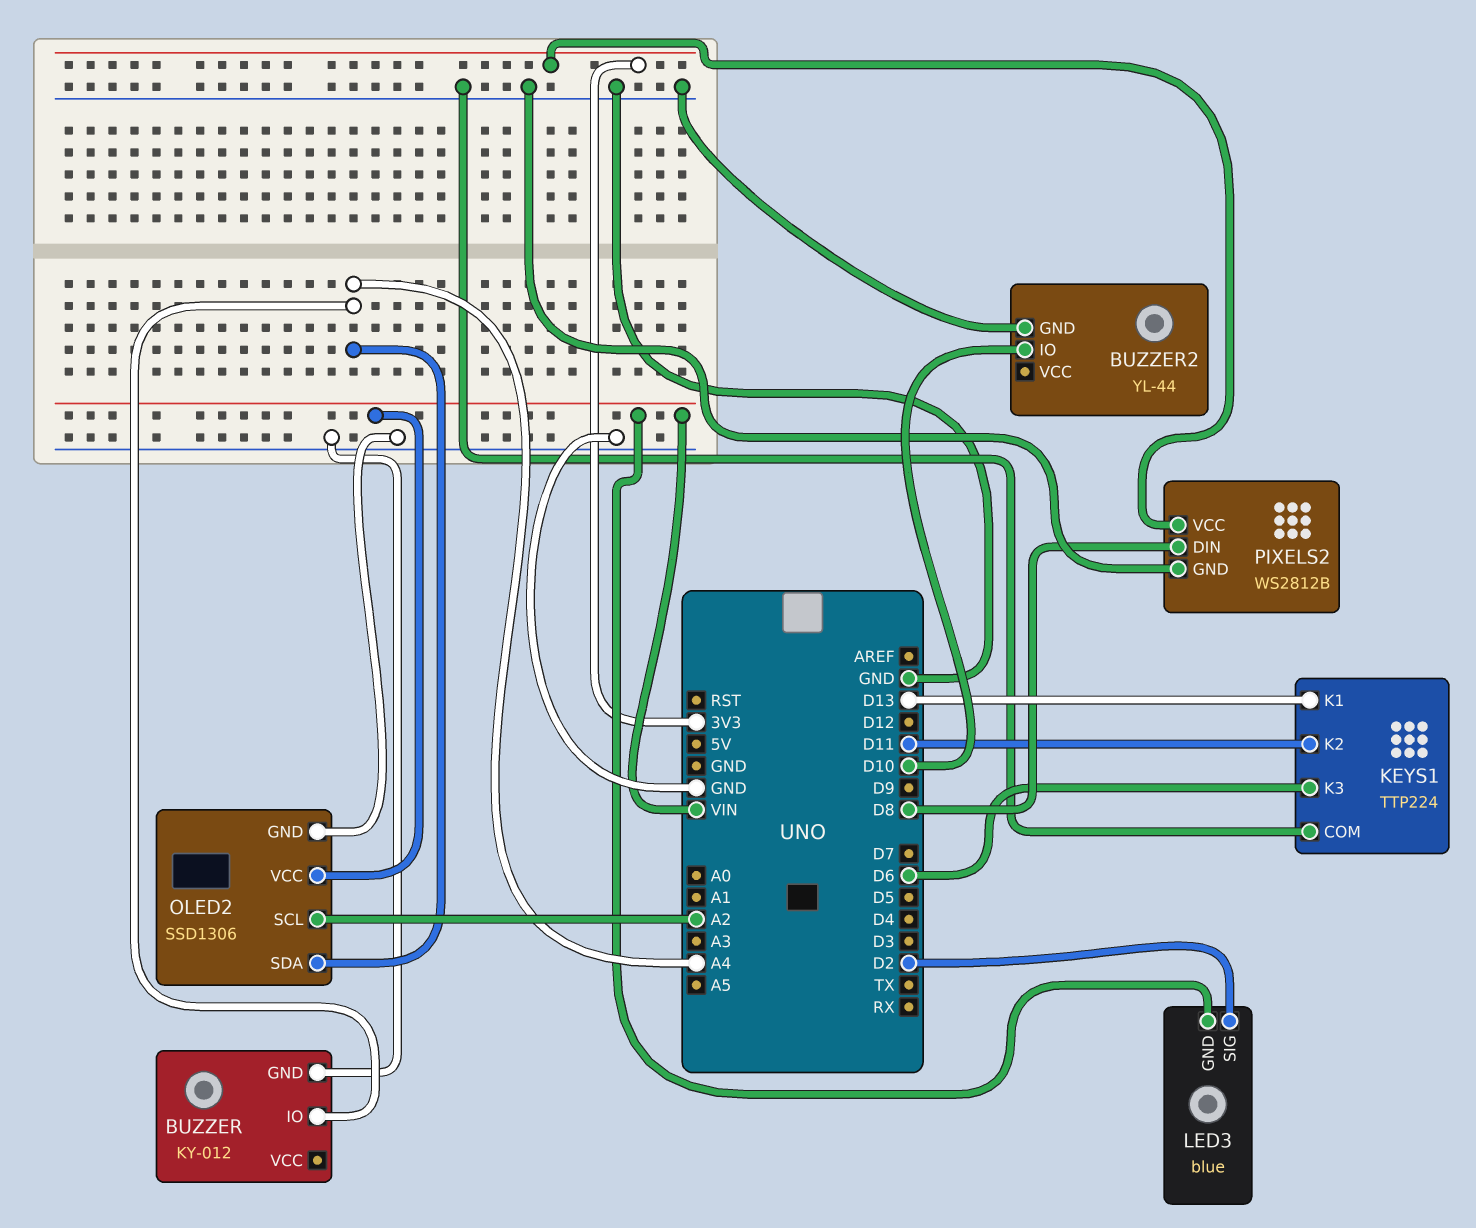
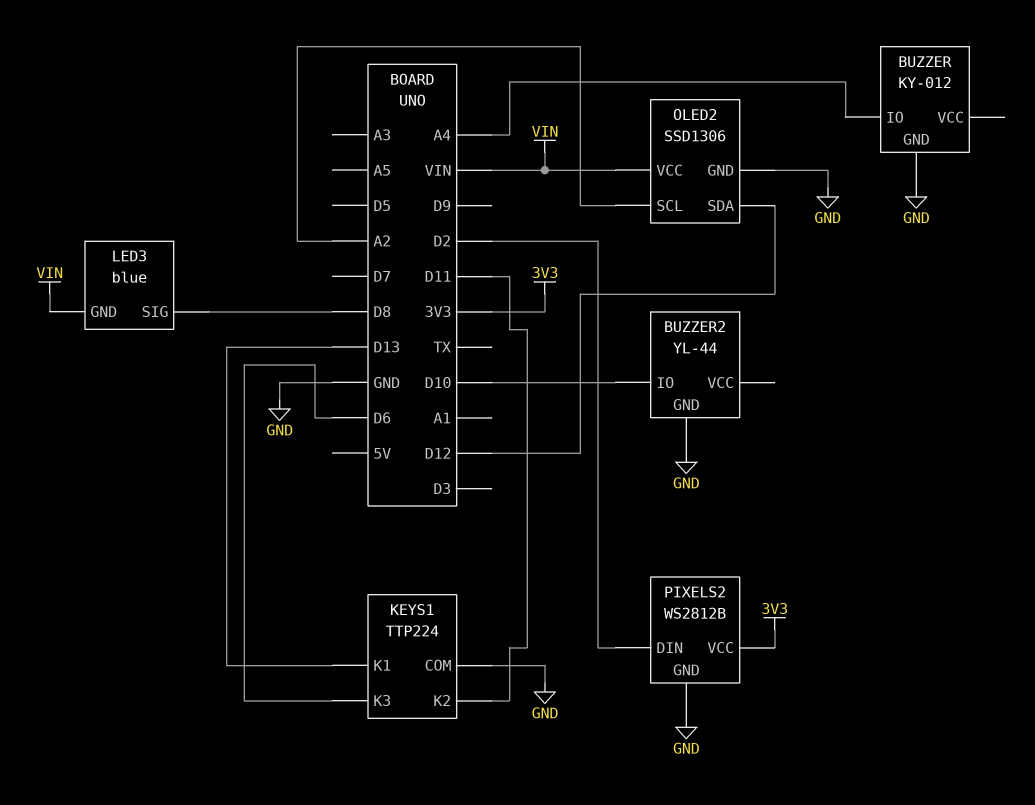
LED3 pin SIG: D2 -> D8
OLED2 pin SDA: A4 -> D12
PIXELS2 pin DIN: D8 -> D2

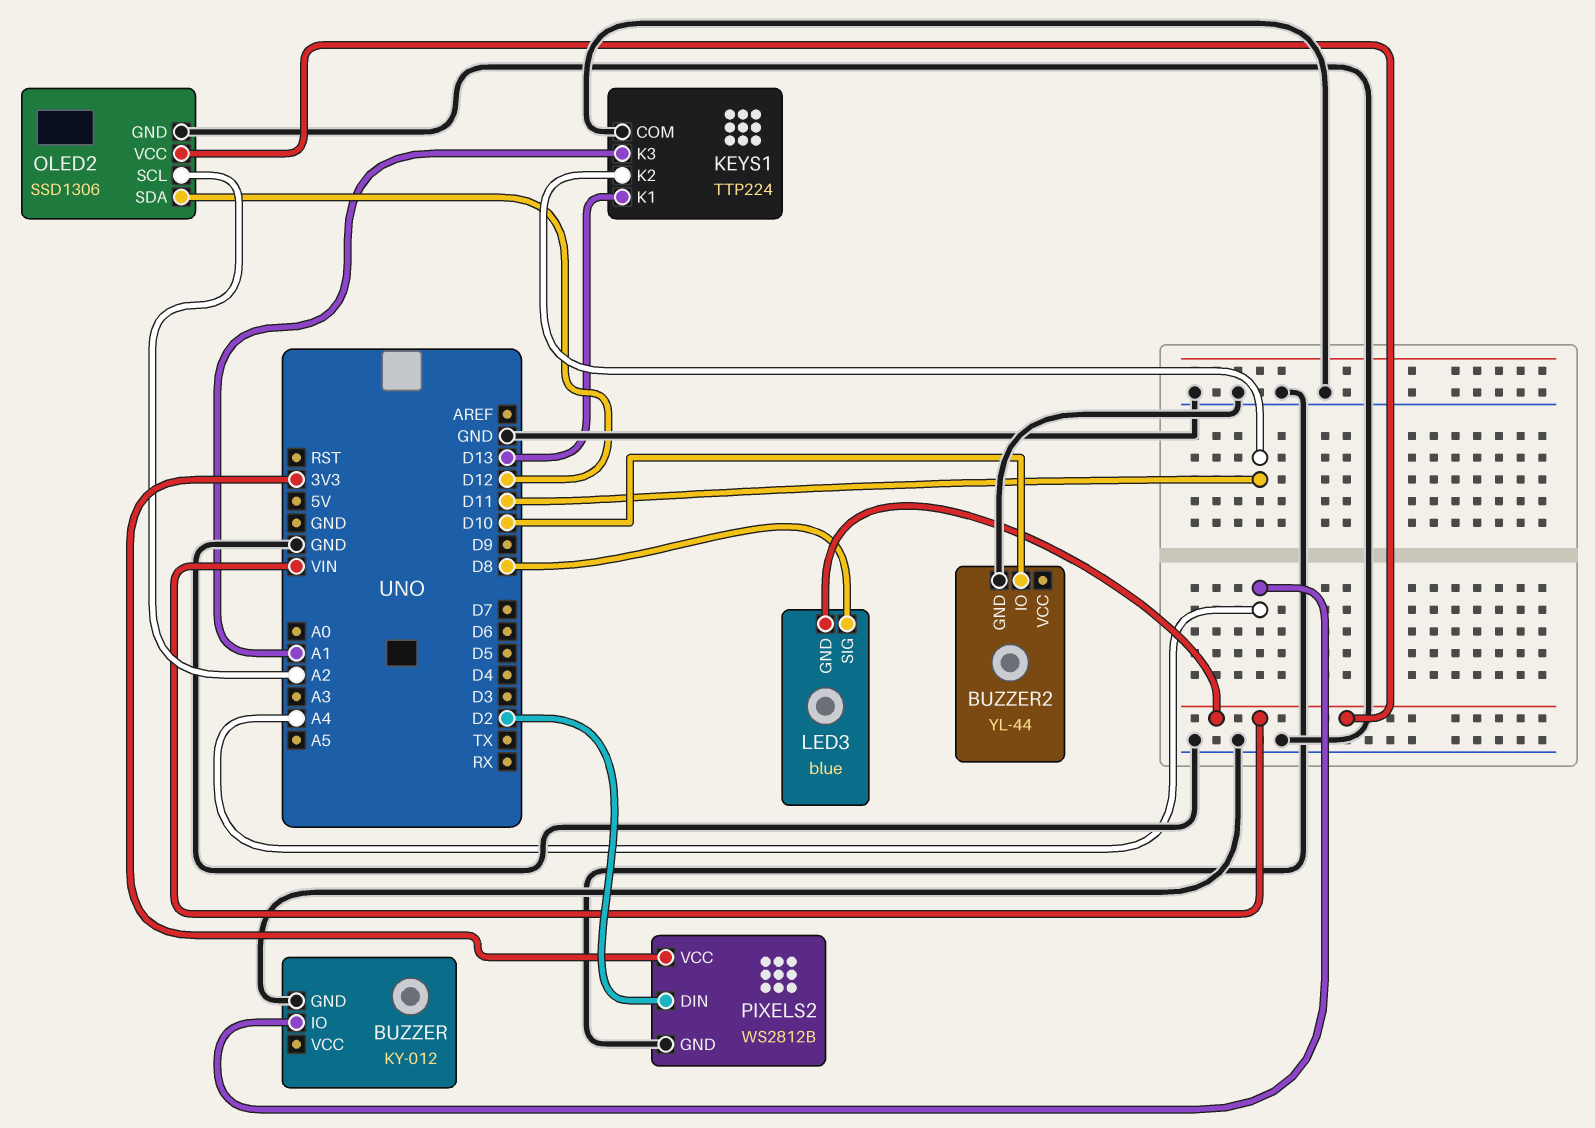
KEYS1 pin K3: D6 -> A1

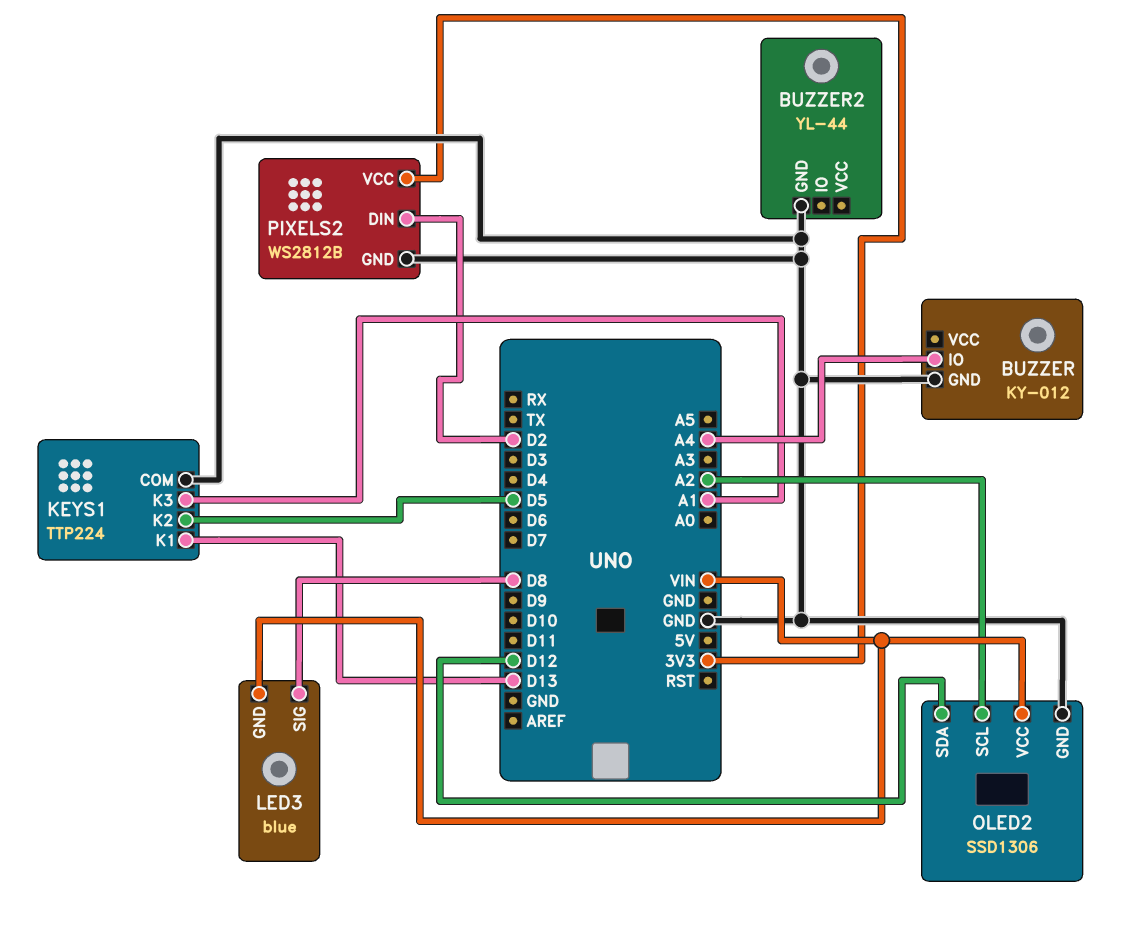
BUZZER2 pin IO: D10 -> none
KEYS1 pin K2: D11 -> D5

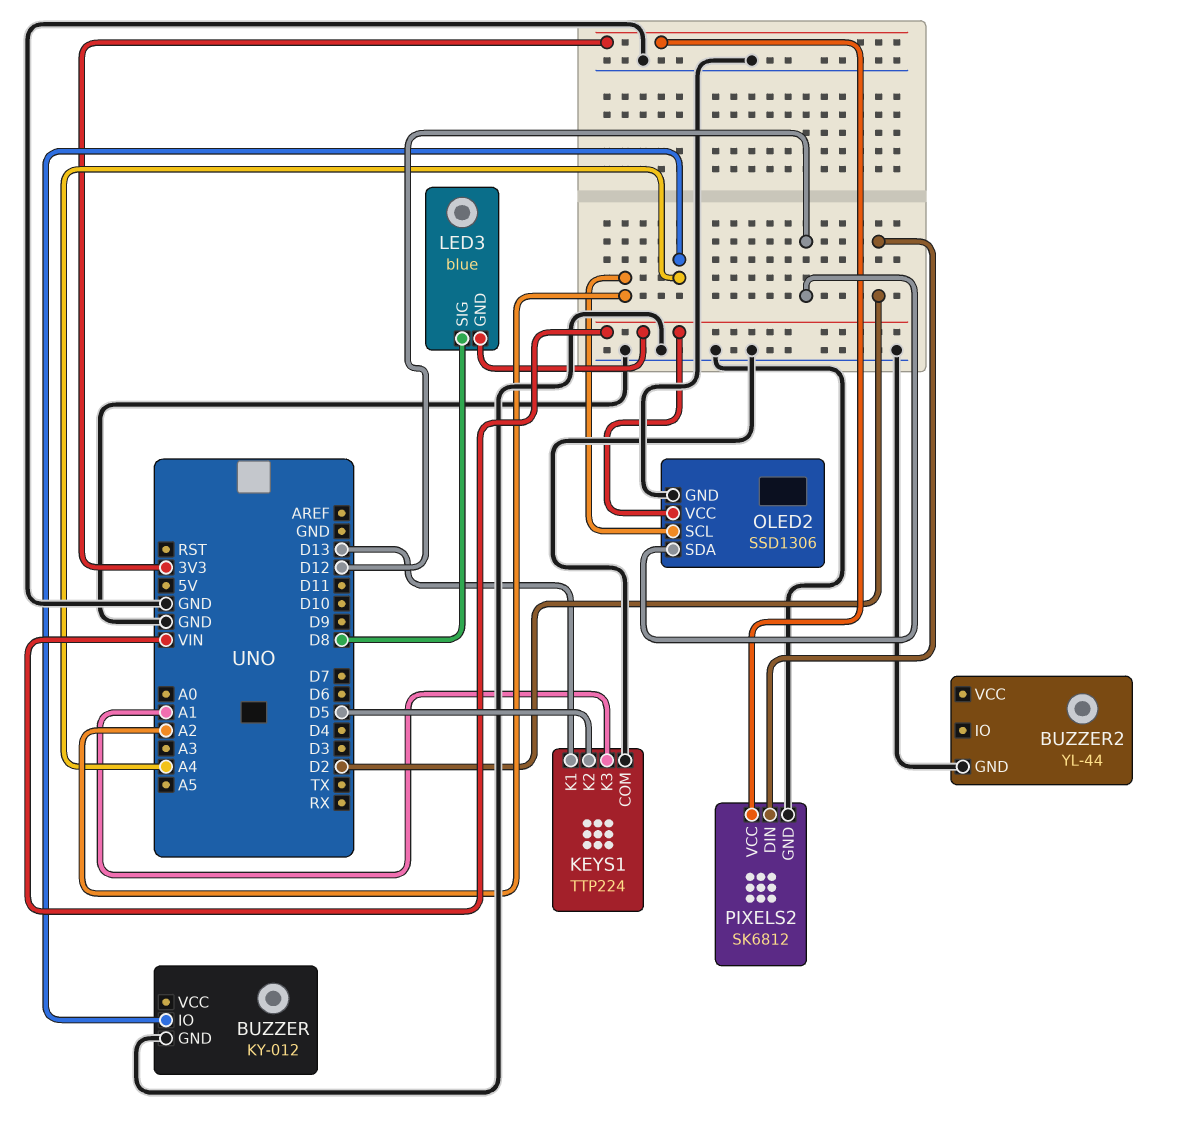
PIXELS2: WS2812B -> SK6812

